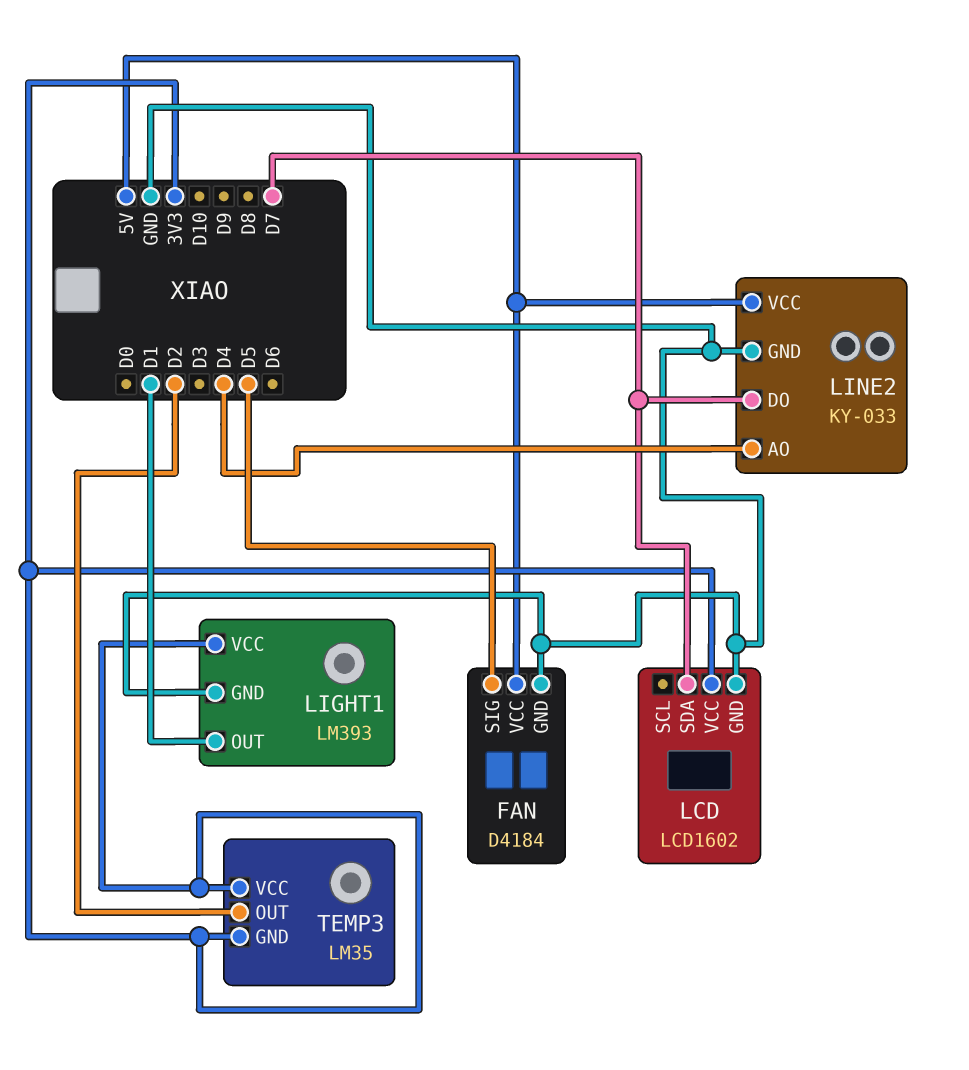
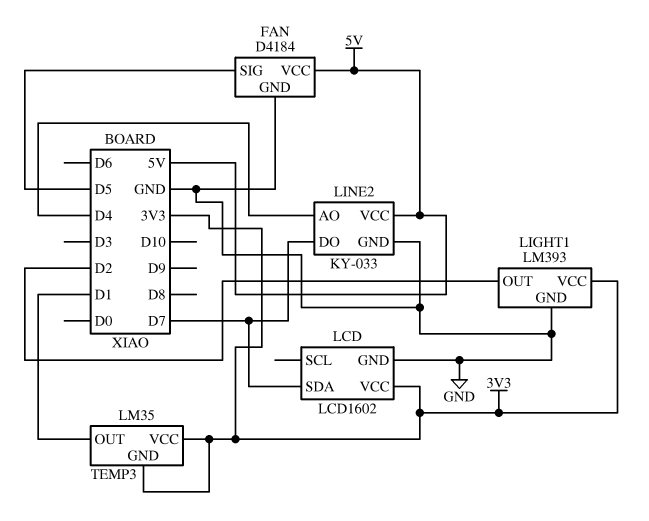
LIGHT1 pin OUT: D1 -> D2
TEMP3 pin OUT: D2 -> D1

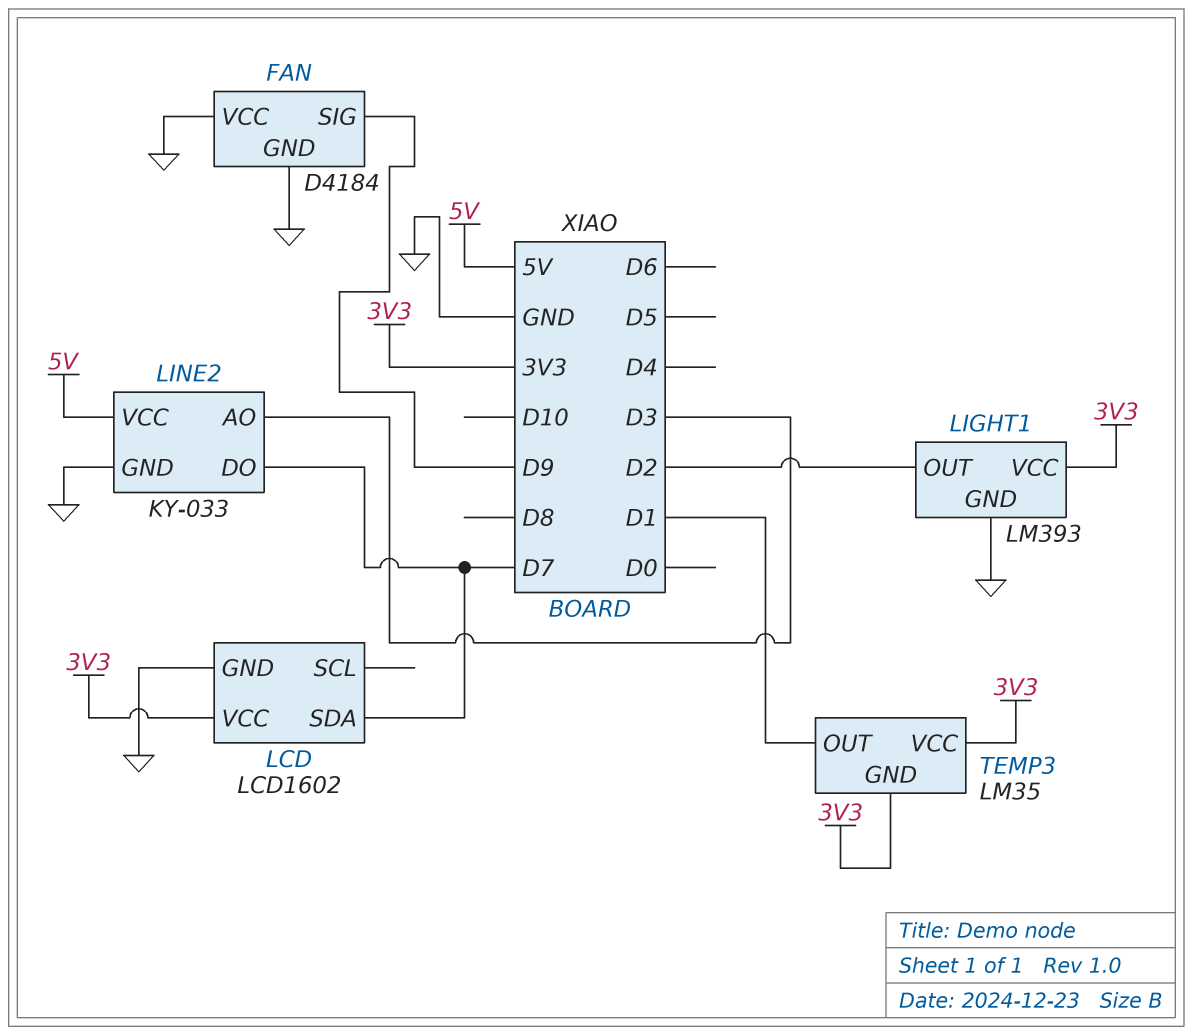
FAN pin SIG: D5 -> D9
FAN pin VCC: 5V -> GND
LINE2 pin AO: D4 -> D3

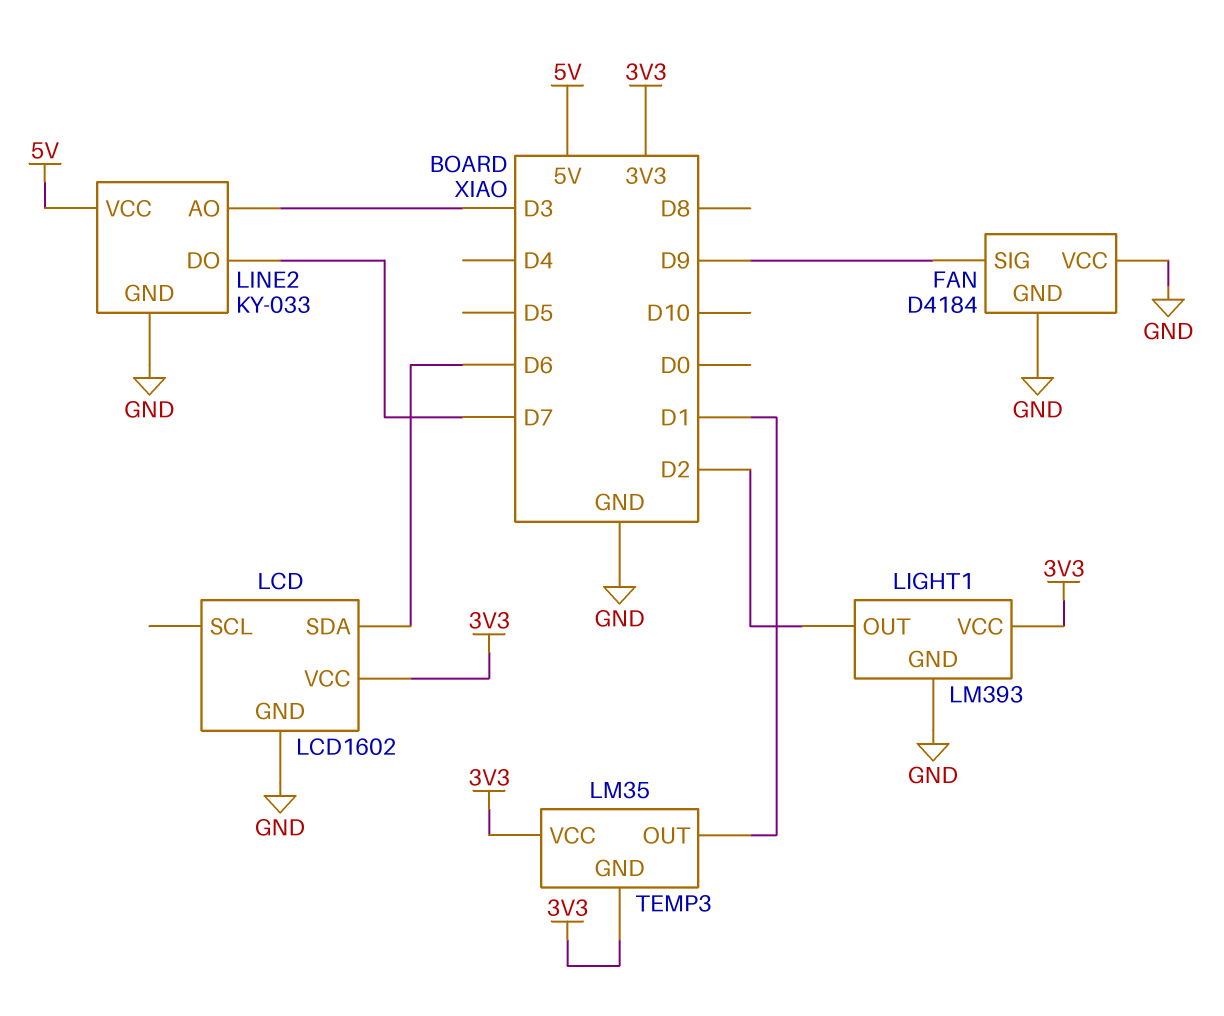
LCD pin SDA: D7 -> D6

